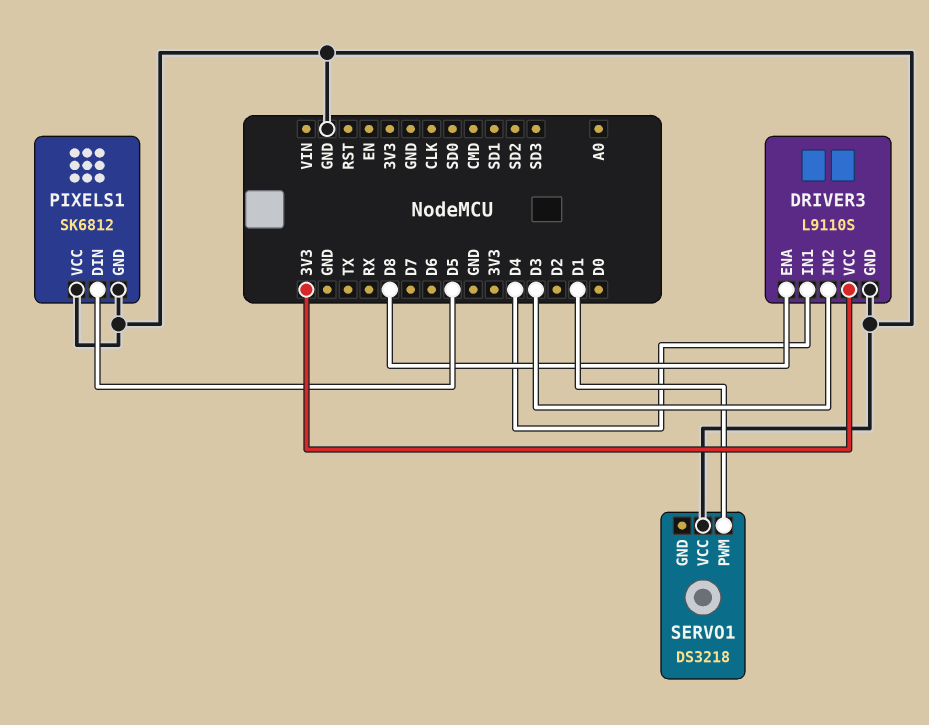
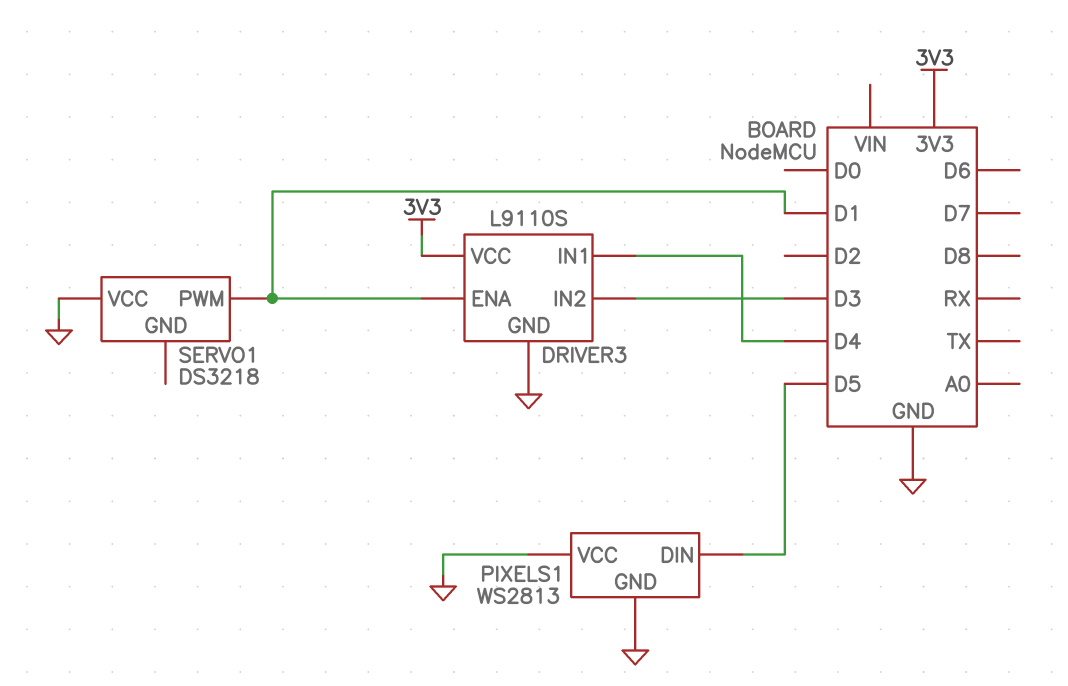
DRIVER3 pin ENA: D8 -> D1
PIXELS1: SK6812 -> WS2813

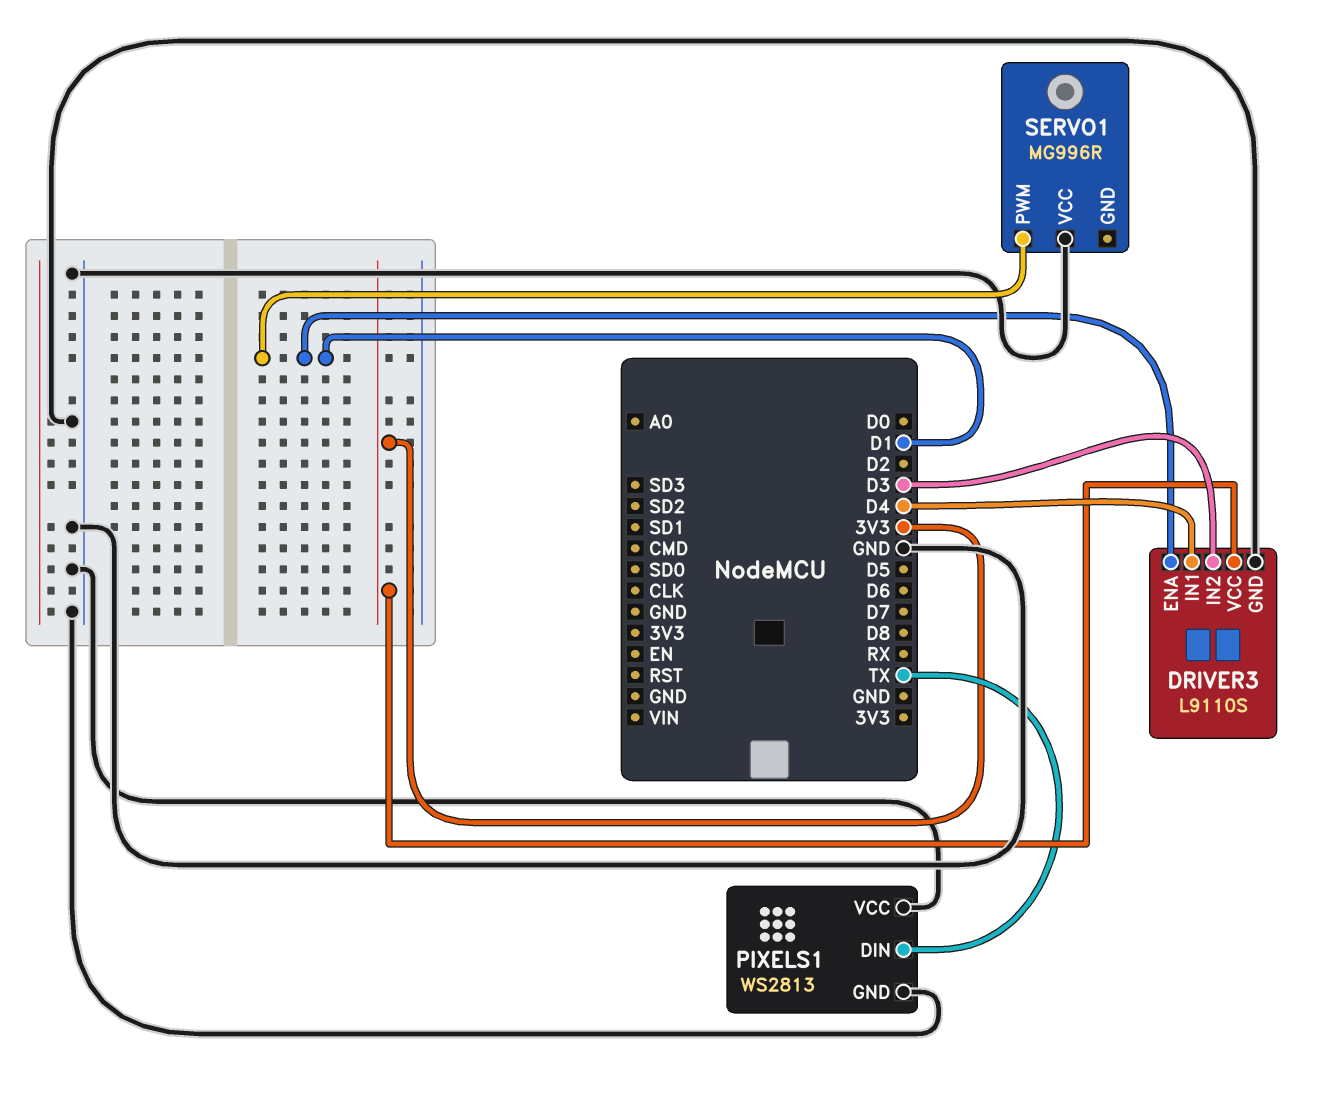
PIXELS1 pin DIN: D5 -> TX
SERVO1: DS3218 -> MG996R

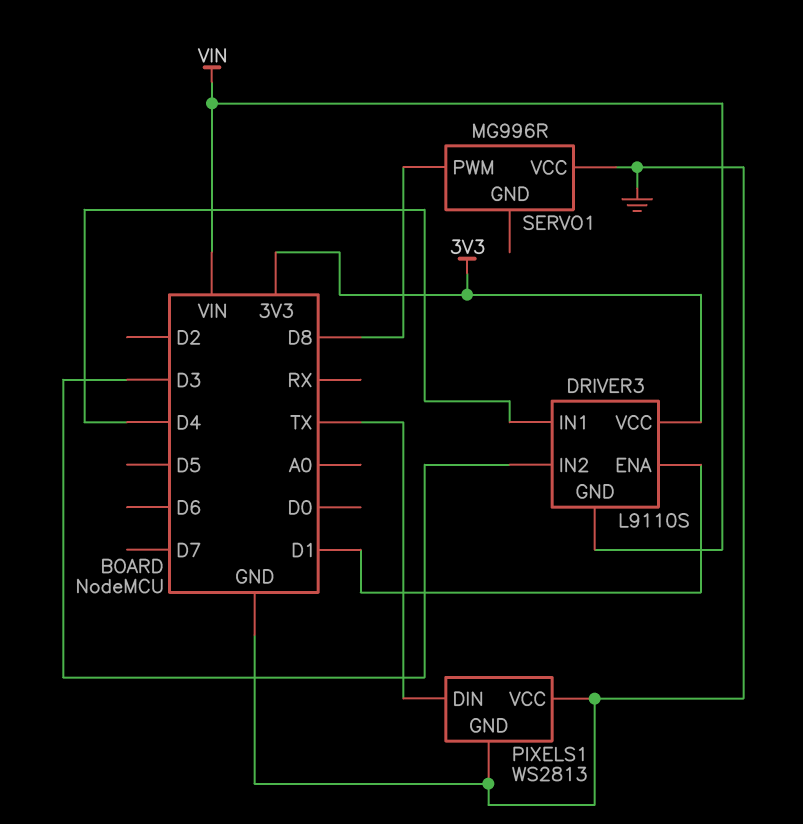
DRIVER3 pin GND: GND -> VIN
SERVO1 pin PWM: D1 -> D8

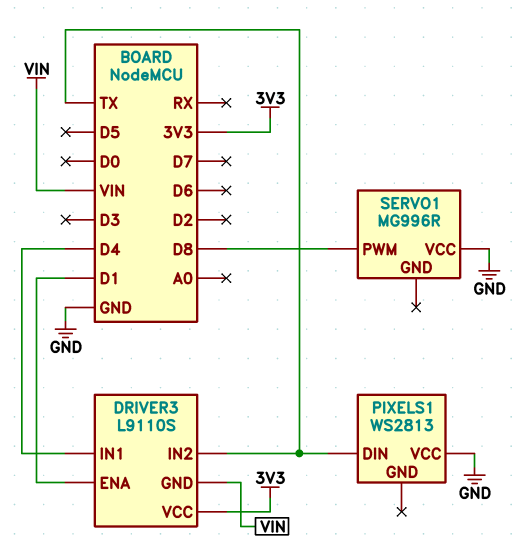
DRIVER3 pin IN2: D3 -> TX
PIXELS1 pin GND: GND -> none

